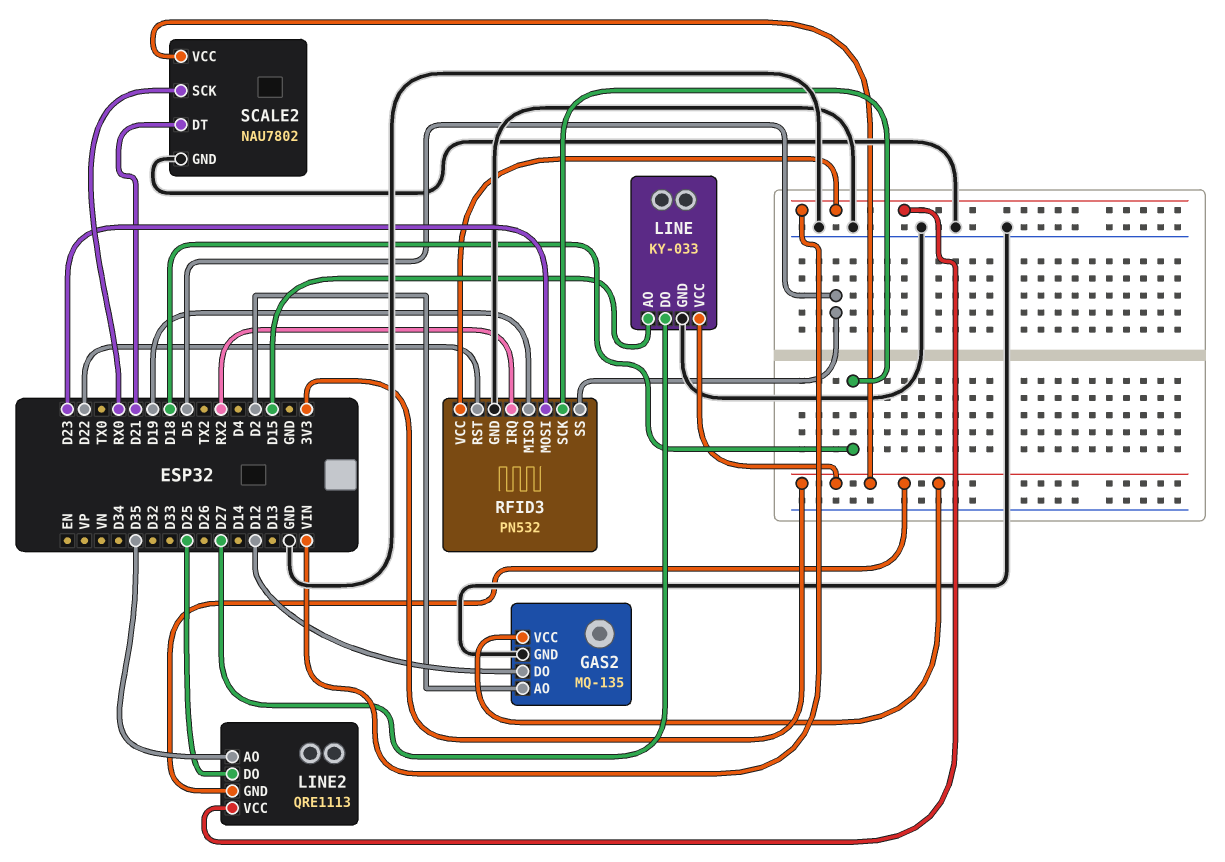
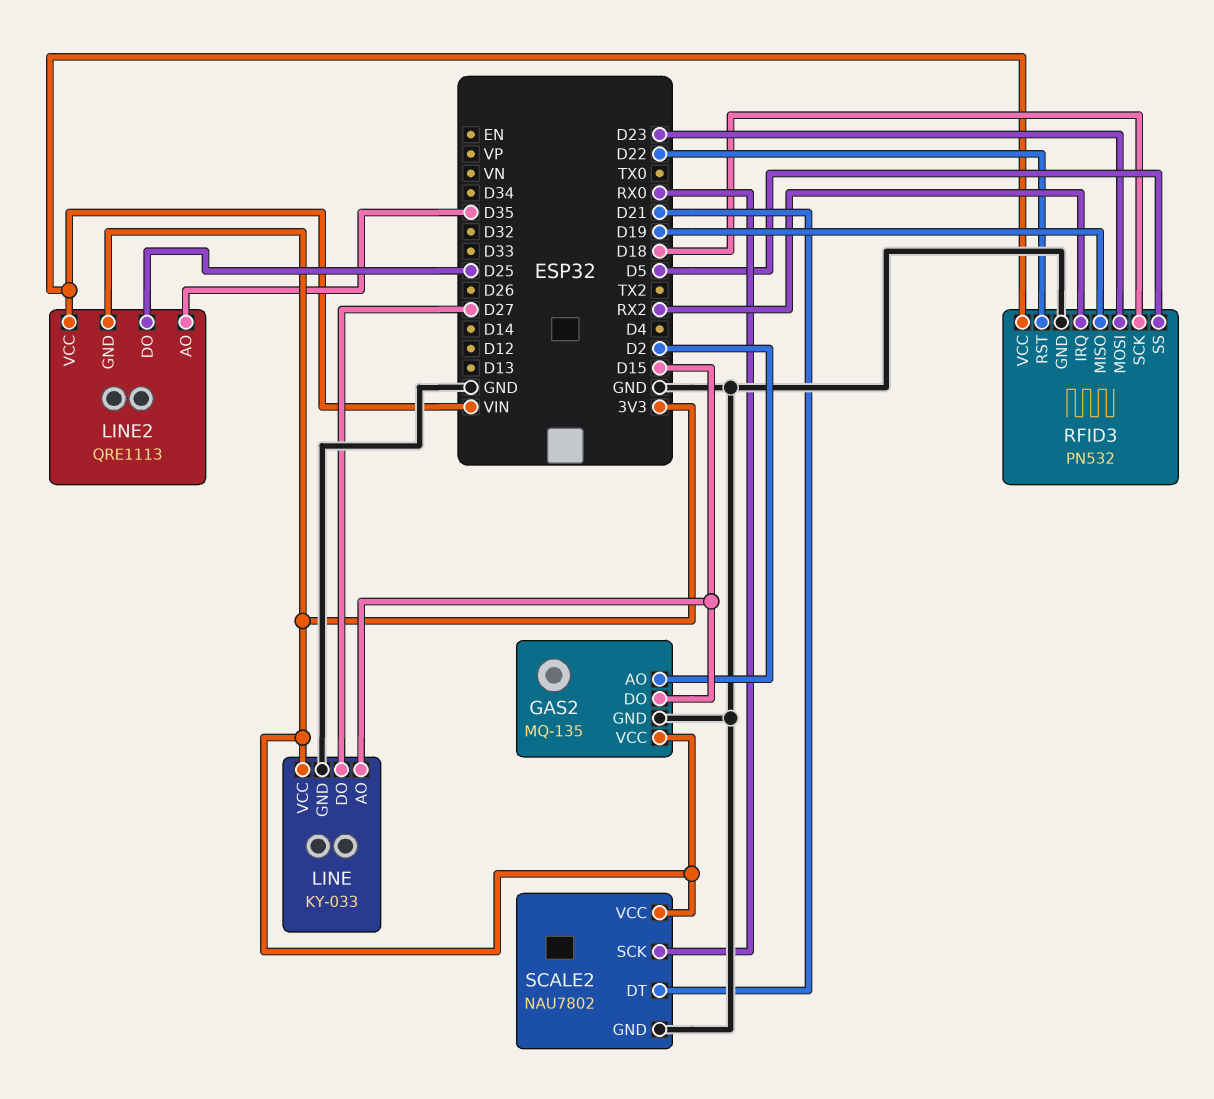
GAS2 pin DO: D12 -> D15

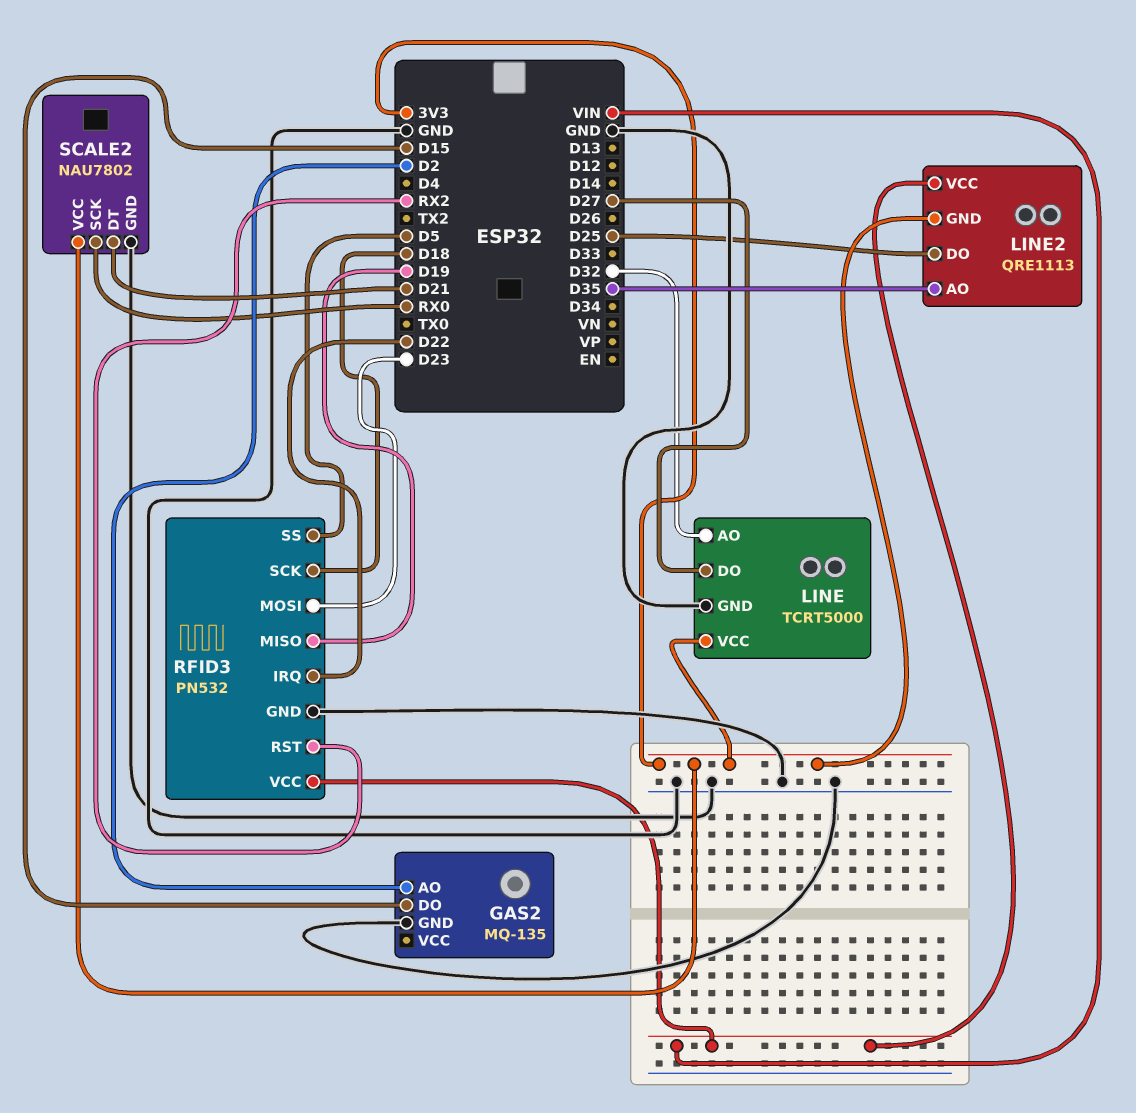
GAS2 pin VCC: 3V3 -> none
LINE: KY-033 -> TCRT5000
LINE pin AO: D15 -> D32
RFID3 pin IRQ: RX2 -> D22
RFID3 pin RST: D22 -> RX2

